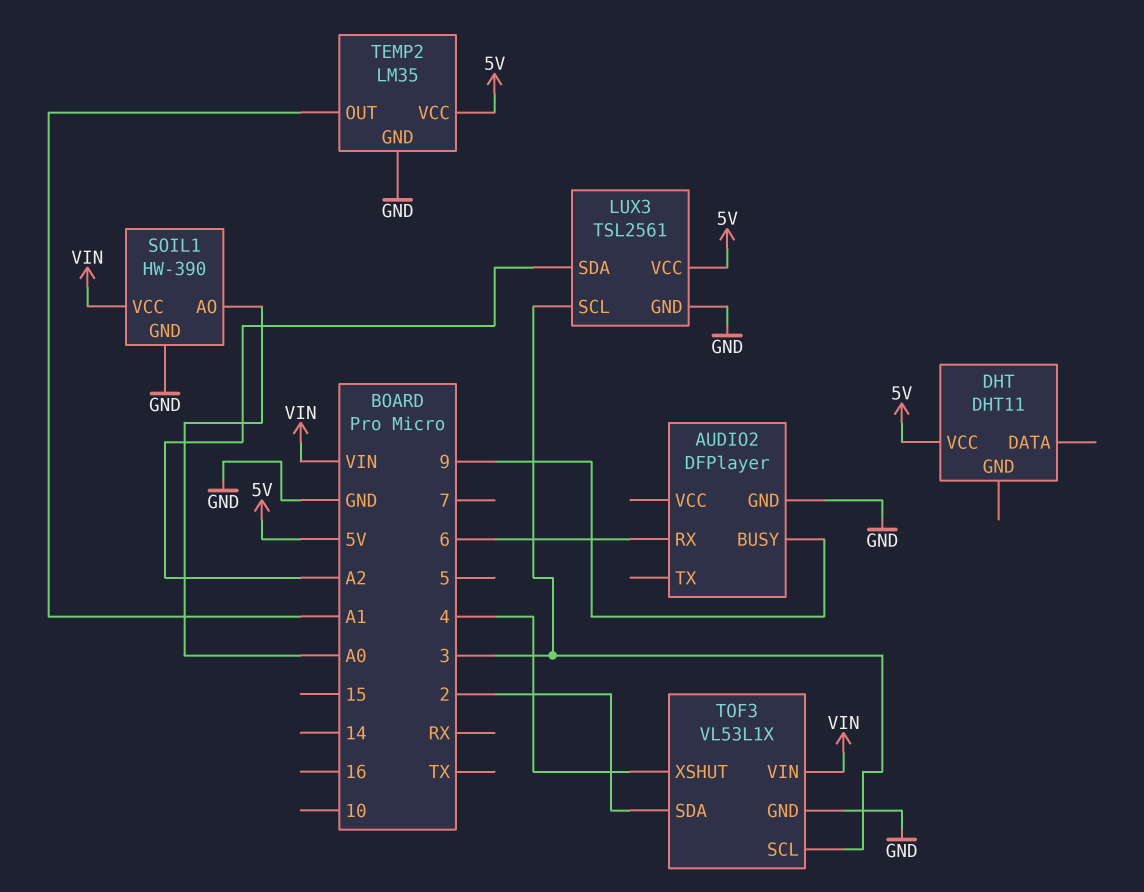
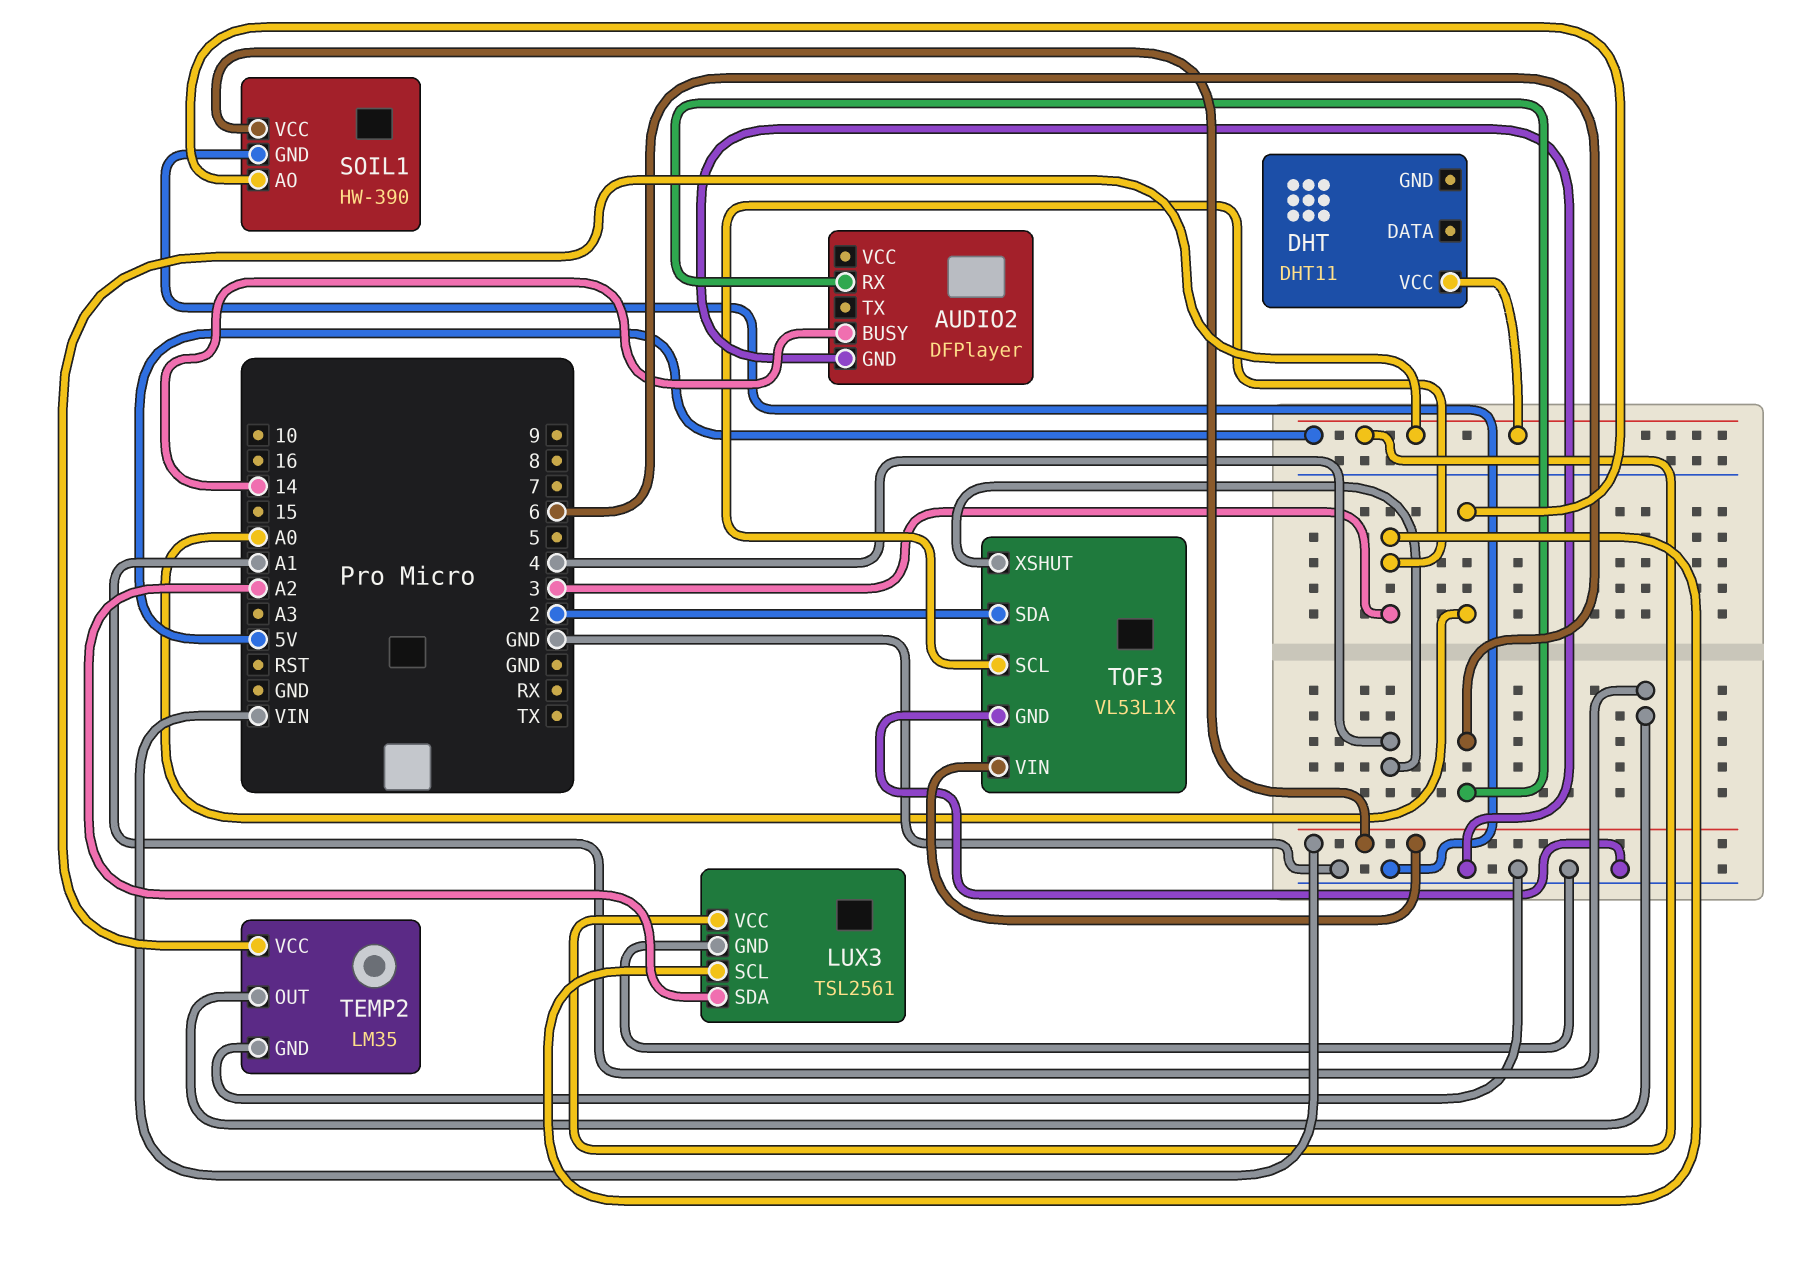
AUDIO2 pin BUSY: 9 -> 14

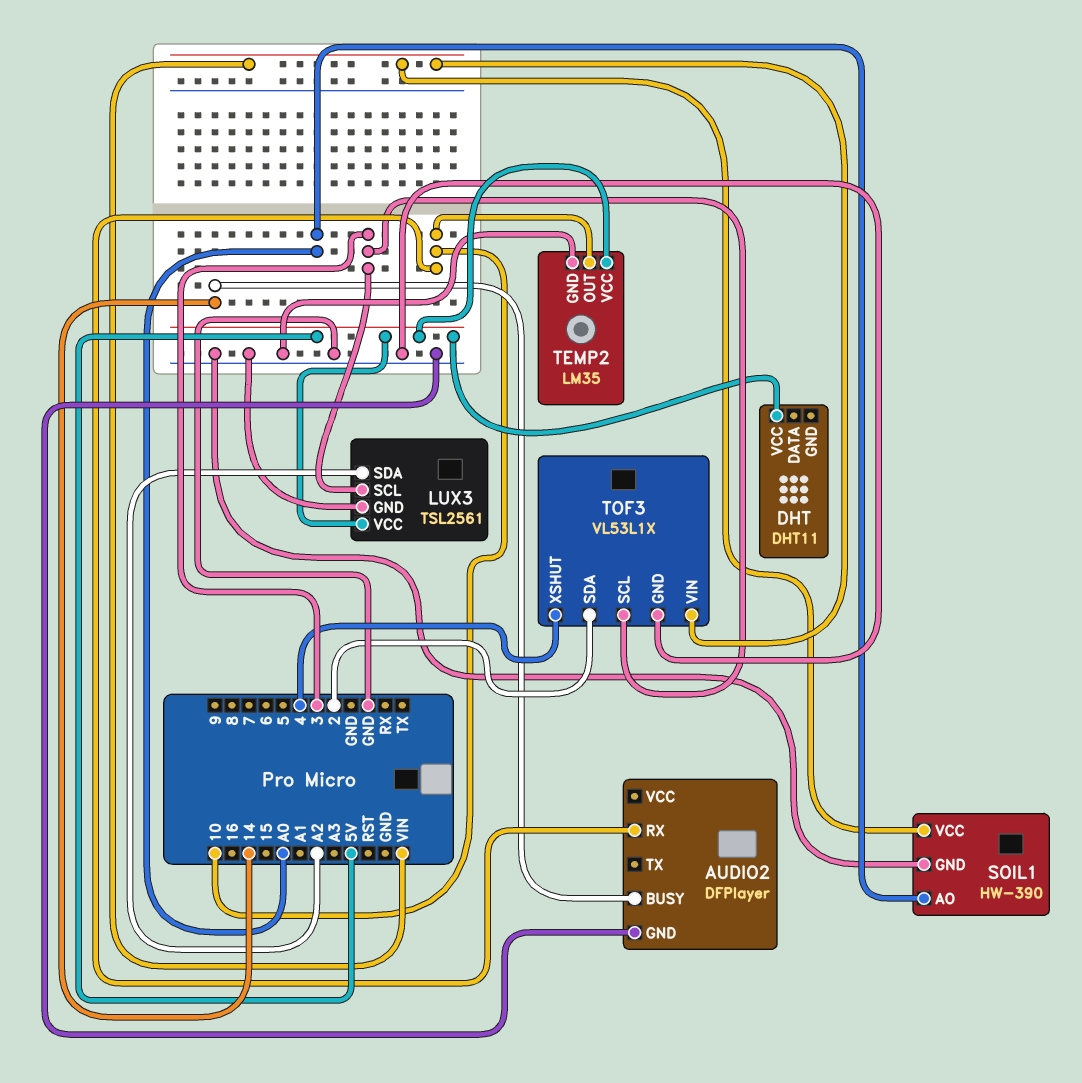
AUDIO2 pin RX: 6 -> 10
TEMP2 pin OUT: A1 -> 10

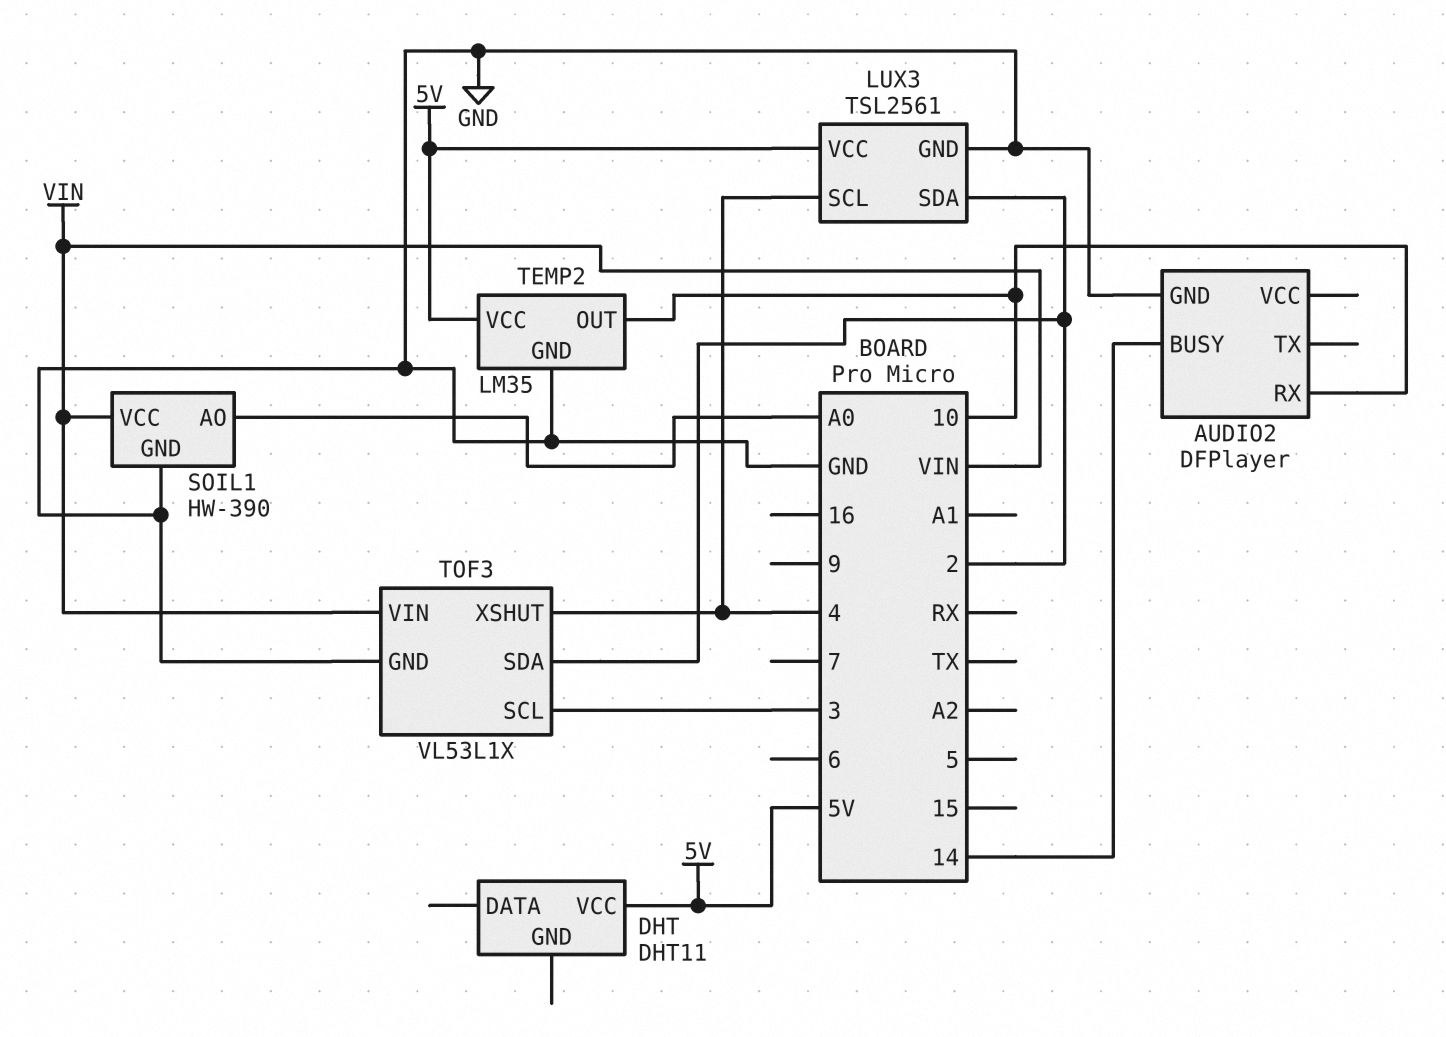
LUX3 pin SCL: 3 -> 4
LUX3 pin SDA: A2 -> 2

